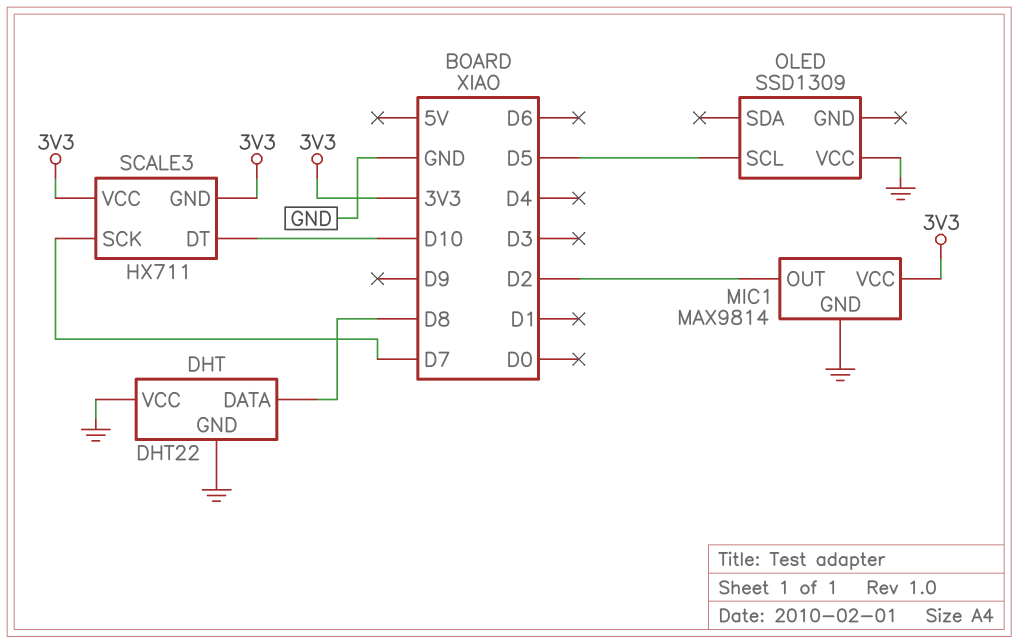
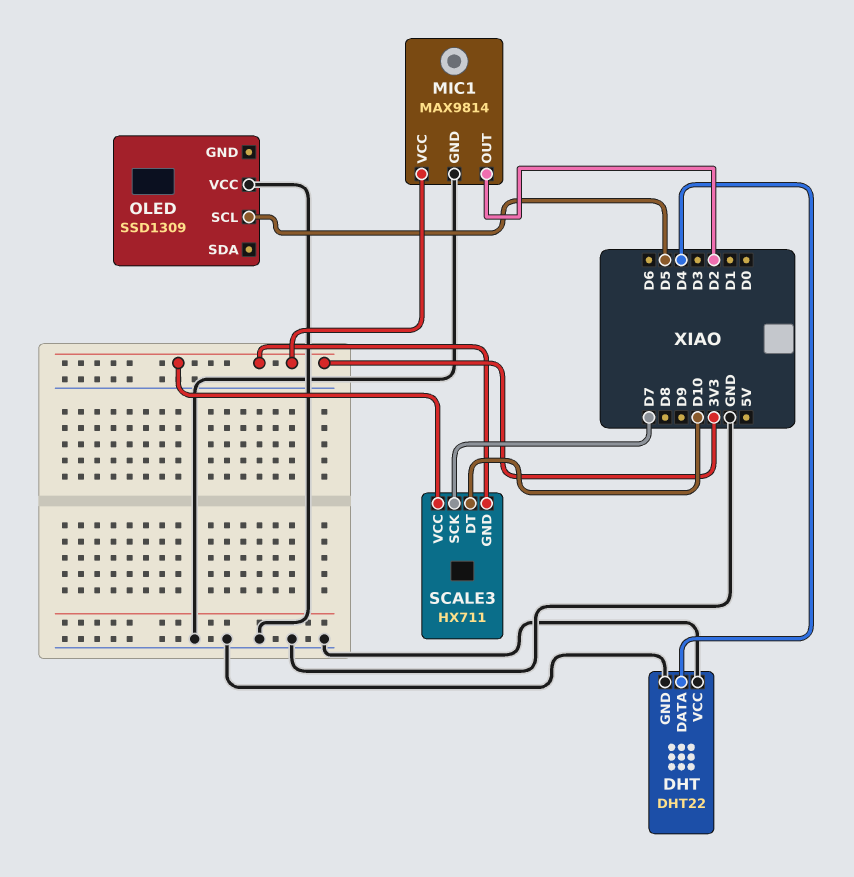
DHT pin DATA: D8 -> D4

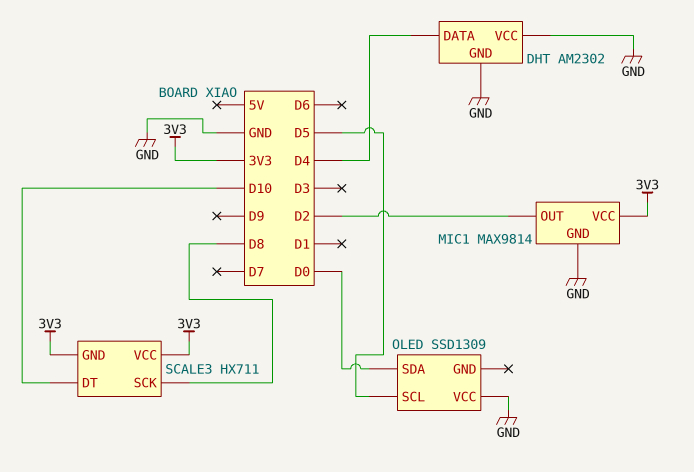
DHT: DHT22 -> AM2302
OLED pin SDA: none -> D0
SCALE3 pin SCK: D7 -> D8

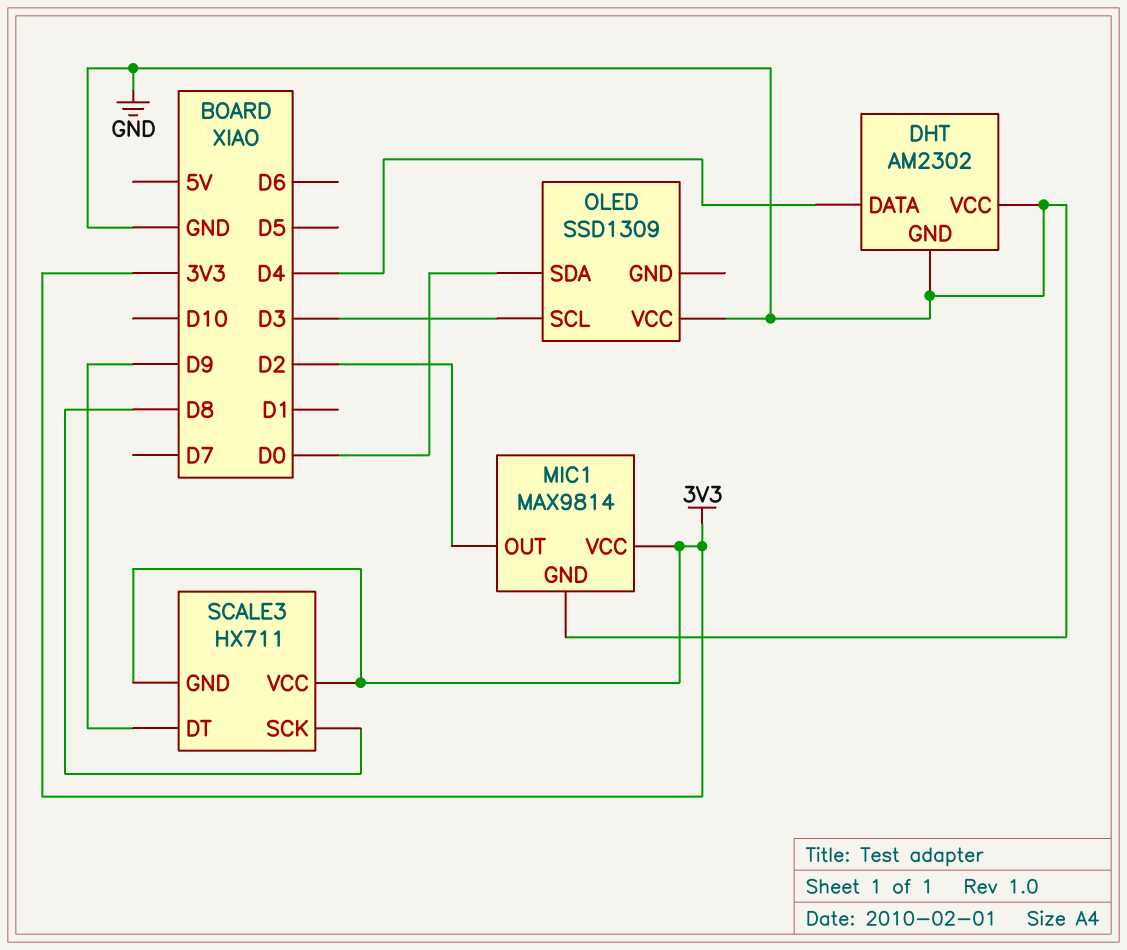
OLED pin SCL: D5 -> D3
SCALE3 pin DT: D10 -> D9

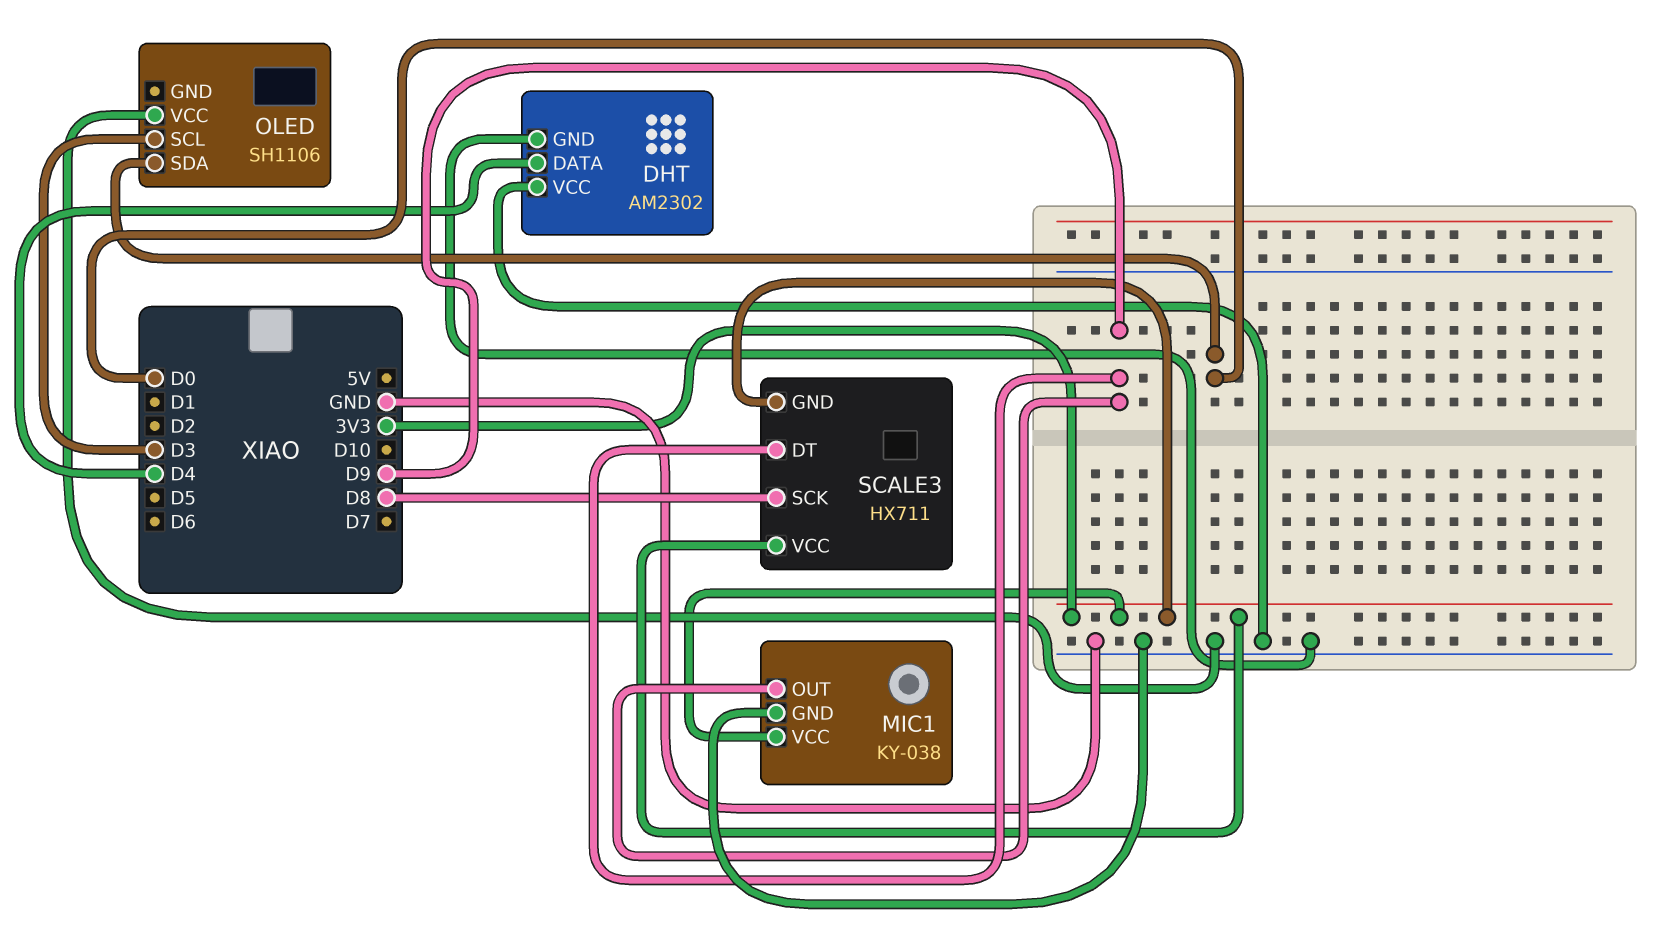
MIC1: MAX9814 -> KY-038
MIC1 pin OUT: D2 -> D9
OLED: SSD1309 -> SH1106

